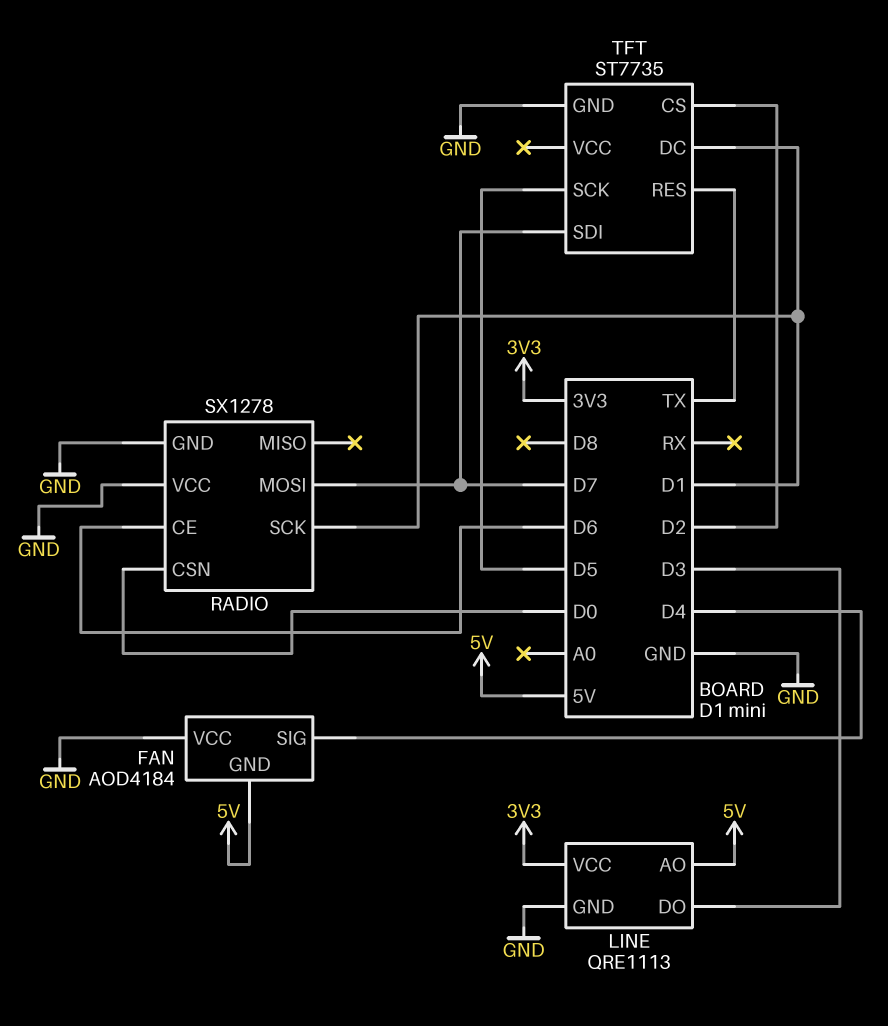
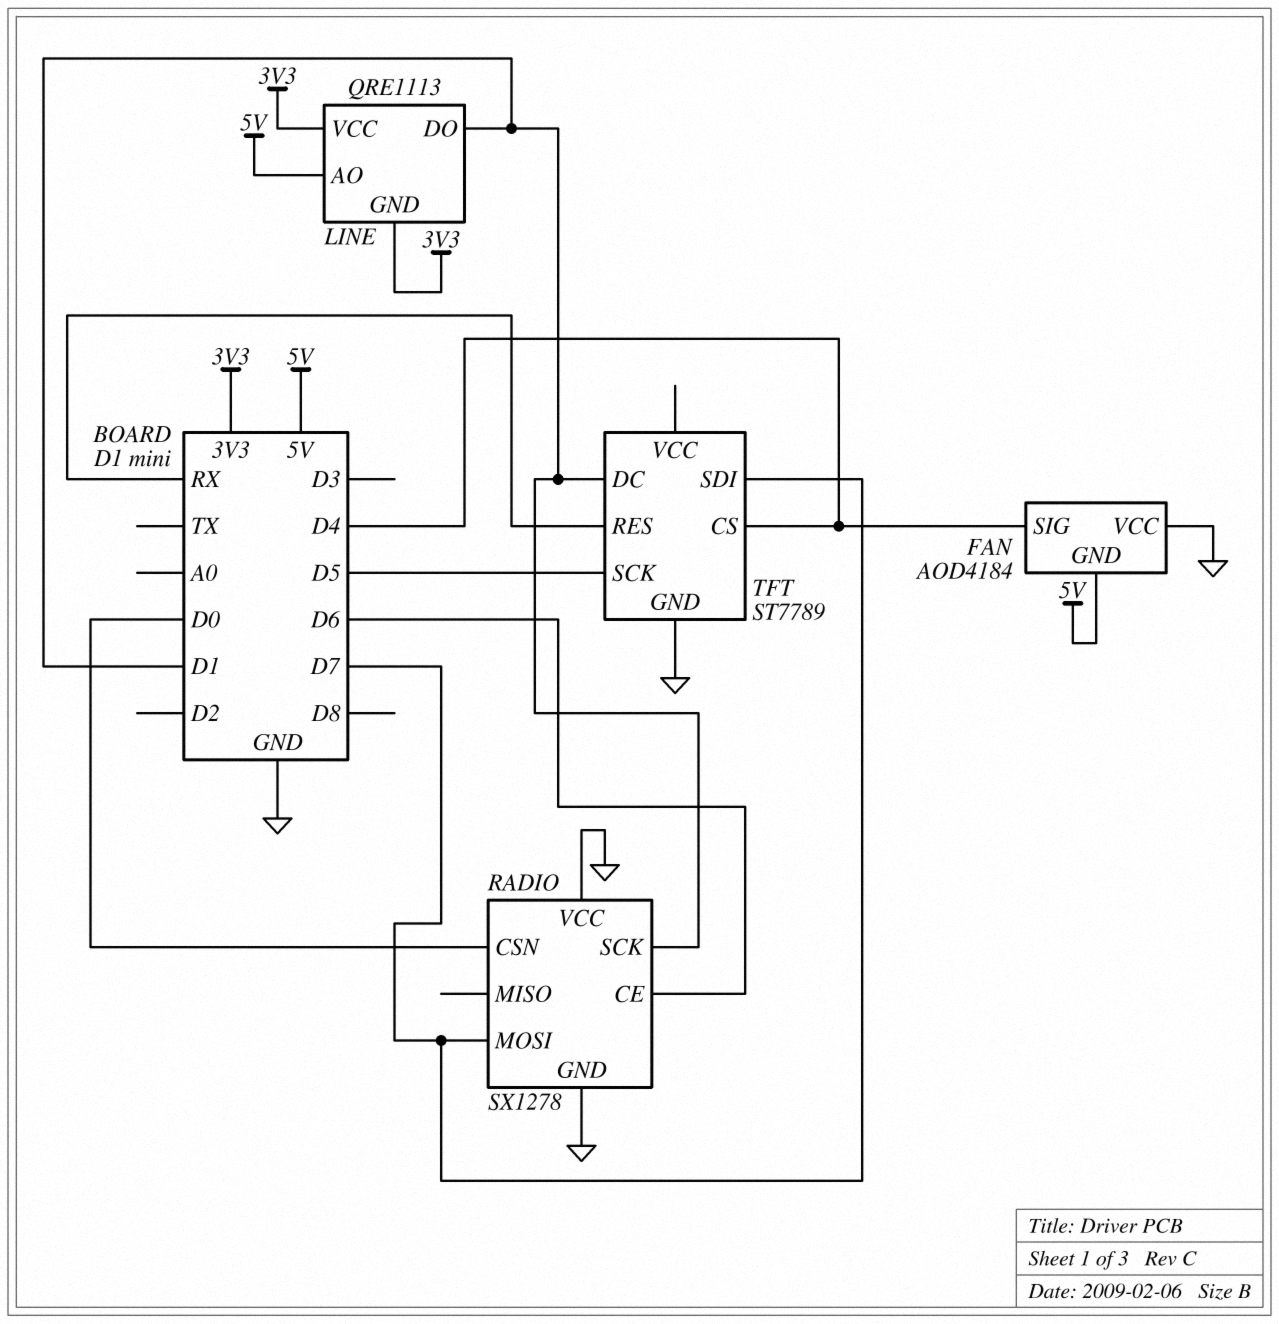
LINE pin DO: D3 -> D1
LINE pin GND: GND -> 3V3
TFT: ST7735 -> ST7789
TFT pin CS: D2 -> D4
TFT pin RES: TX -> RX

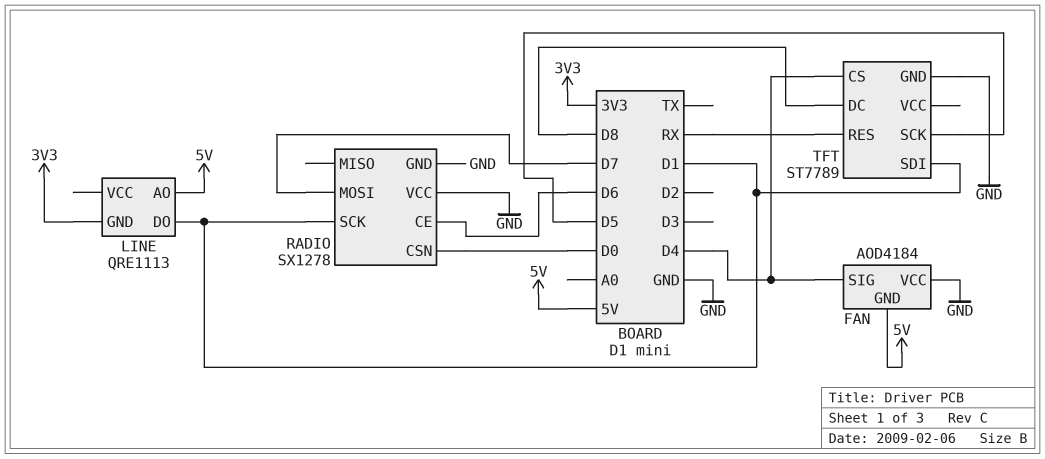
LINE pin VCC: 3V3 -> none
TFT pin DC: D1 -> D8
TFT pin SDI: D7 -> D1

